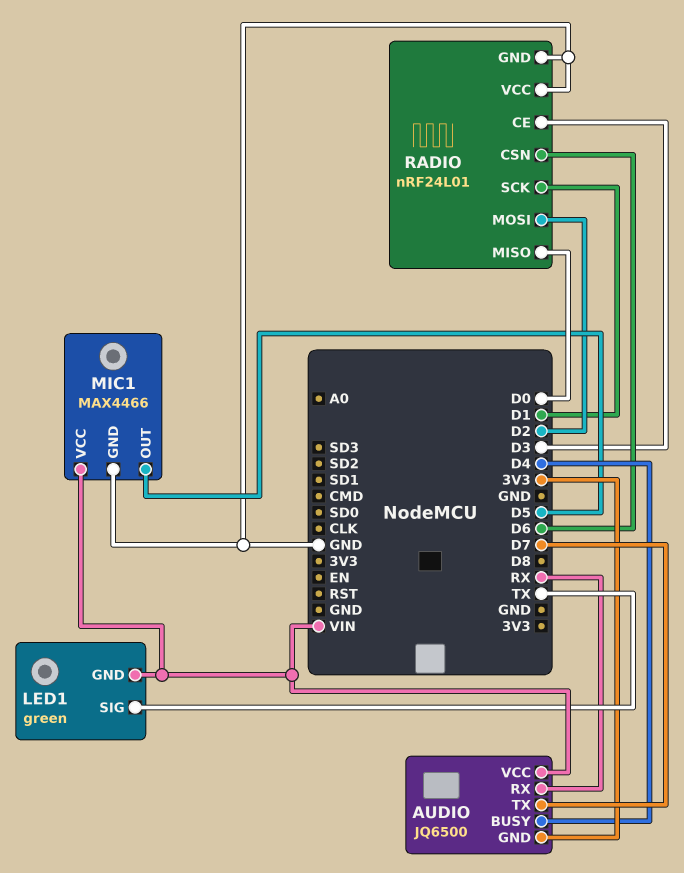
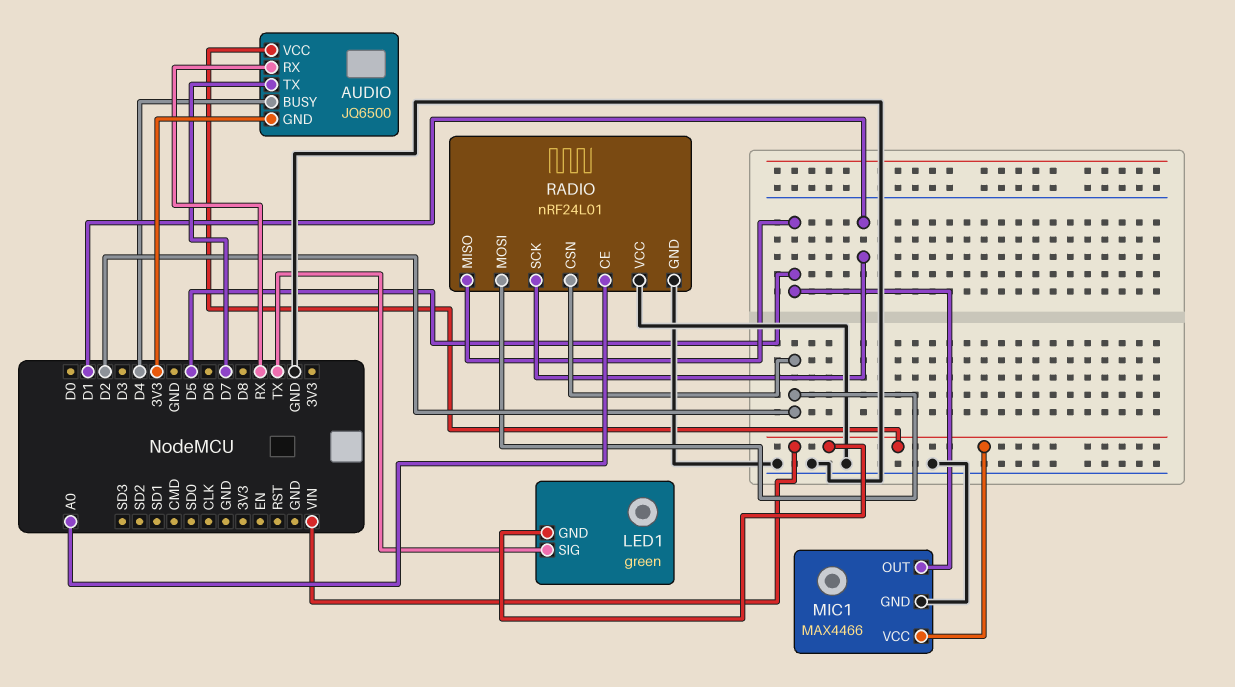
RADIO pin CE: D3 -> A0
RADIO pin CSN: D6 -> D2
RADIO pin MISO: D0 -> D5

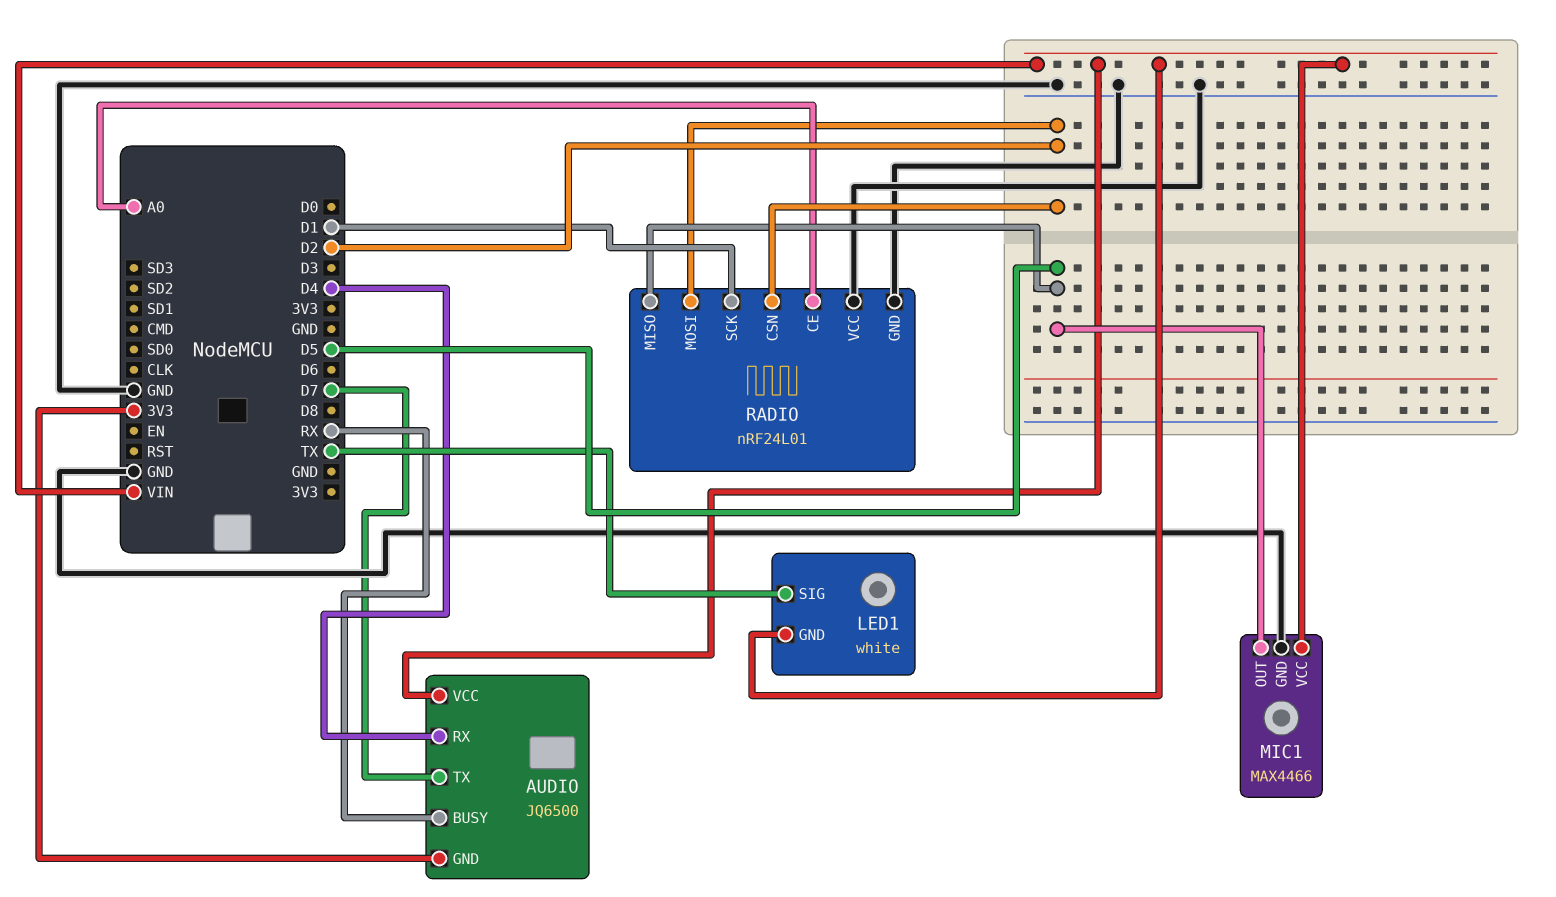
AUDIO pin BUSY: D4 -> RX
AUDIO pin RX: RX -> D4
LED1: green -> white

